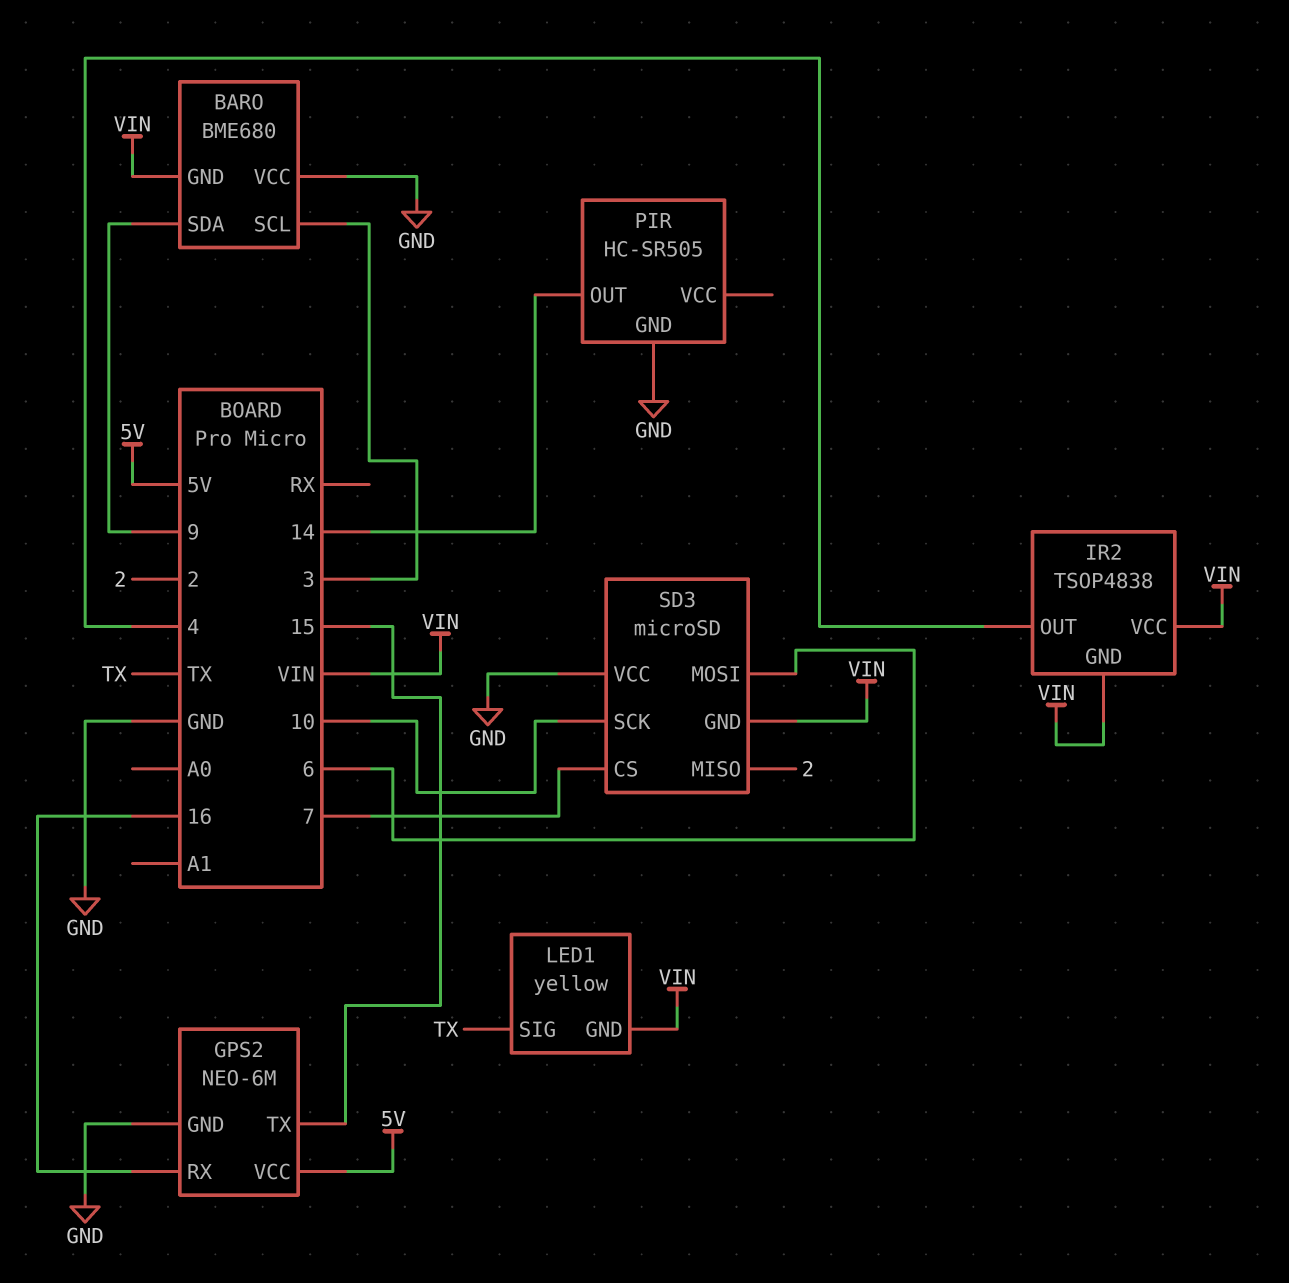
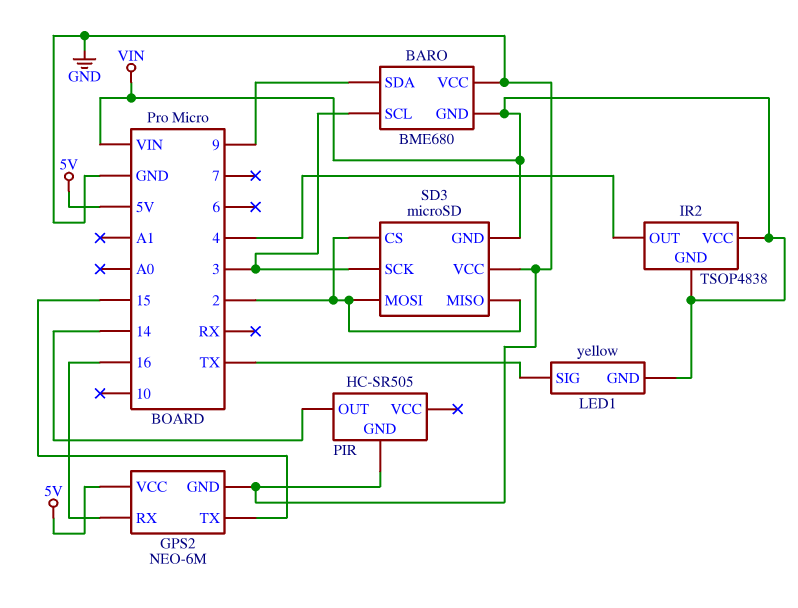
SD3 pin CS: 7 -> 2
SD3 pin MOSI: 6 -> 2
SD3 pin SCK: 10 -> 3

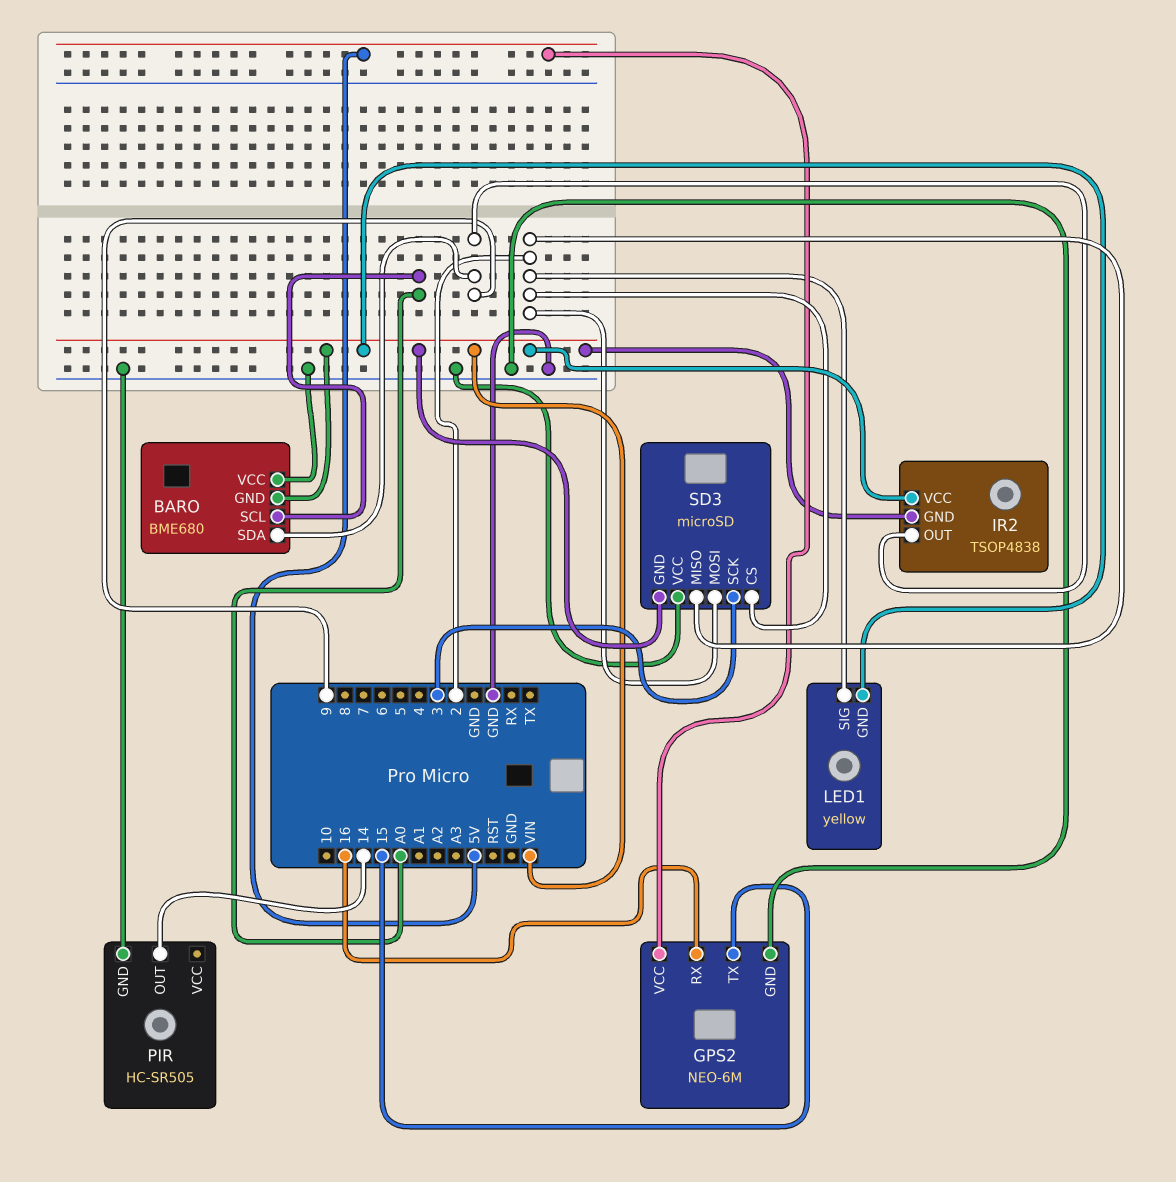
BARO pin SCL: 3 -> A0
IR2 pin OUT: 4 -> 9
LED1 pin SIG: TX -> 2

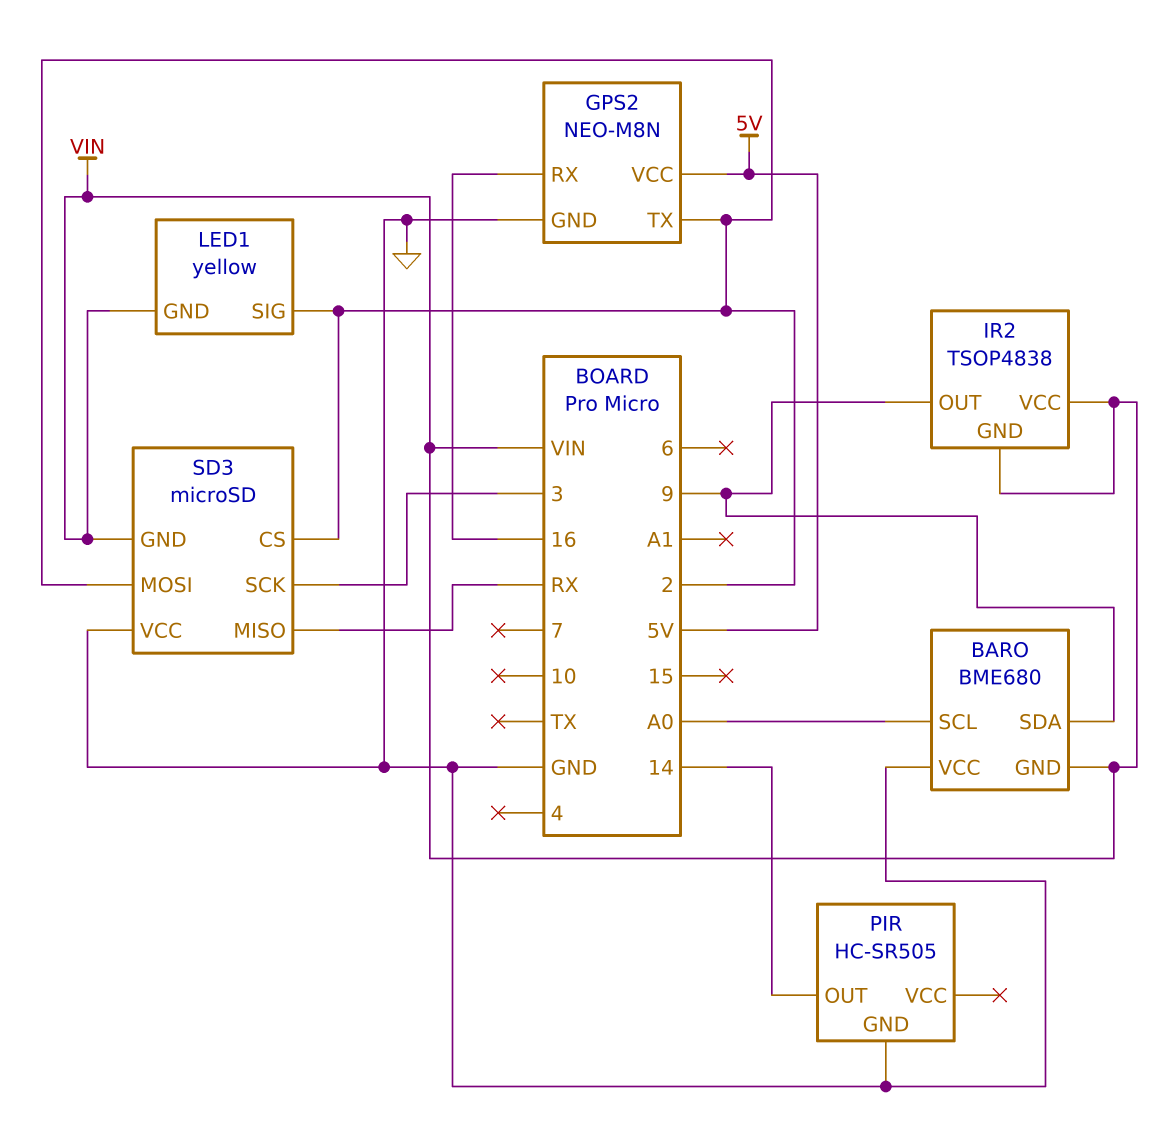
GPS2: NEO-6M -> NEO-M8N
GPS2 pin TX: 15 -> 2
SD3 pin MISO: 2 -> RX

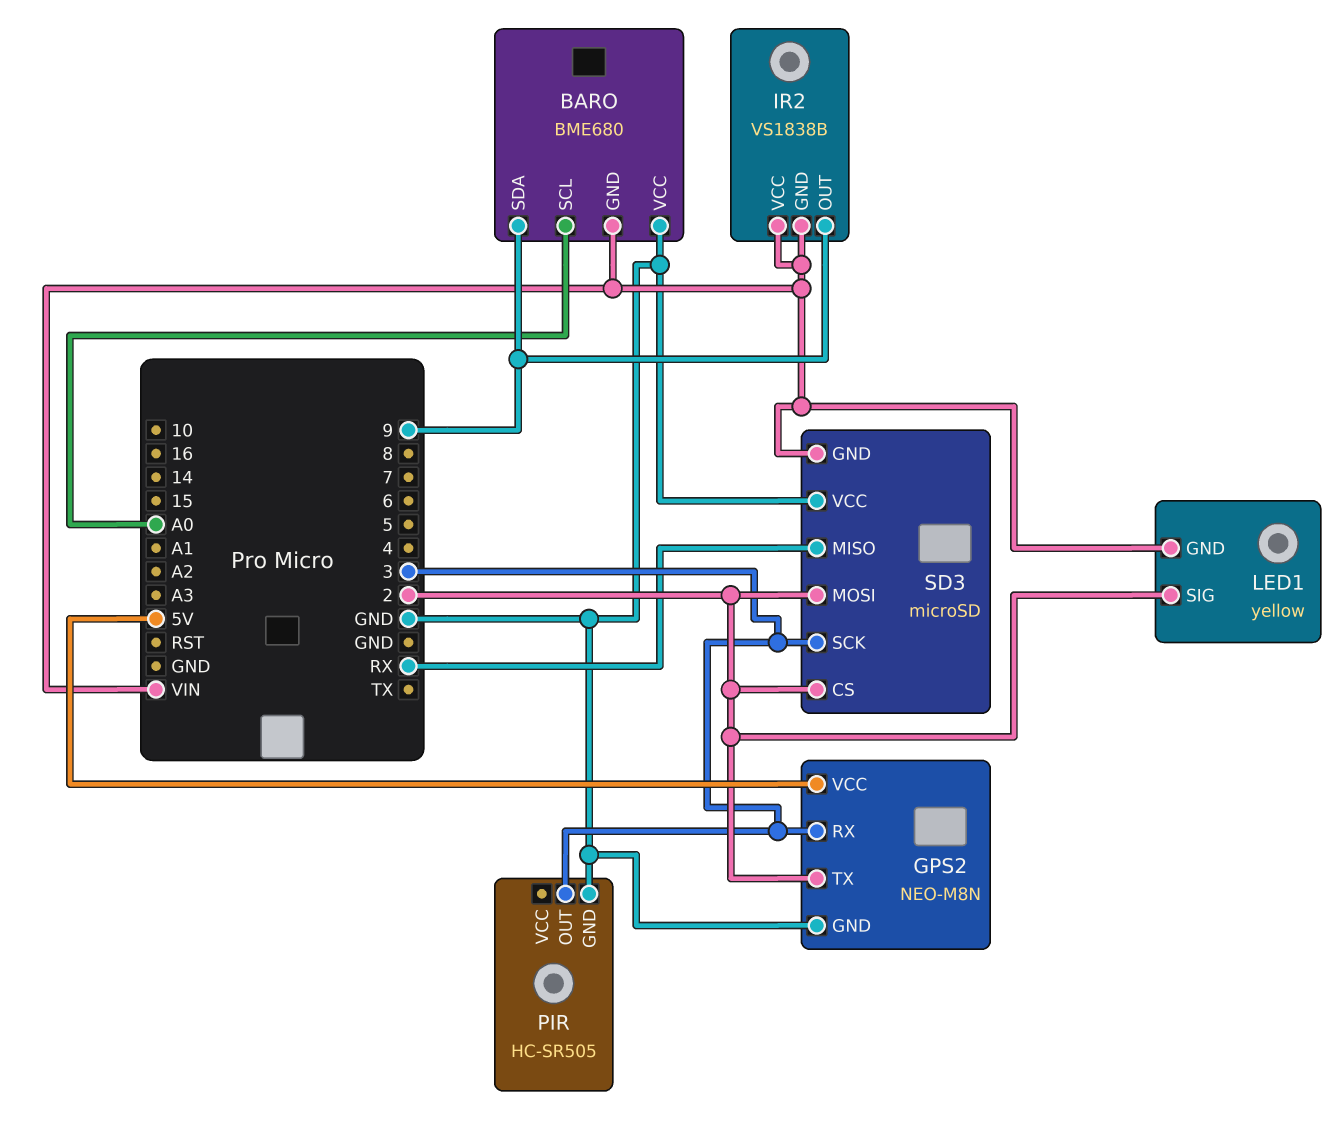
GPS2 pin RX: 16 -> 3
IR2: TSOP4838 -> VS1838B
PIR pin OUT: 14 -> 3

